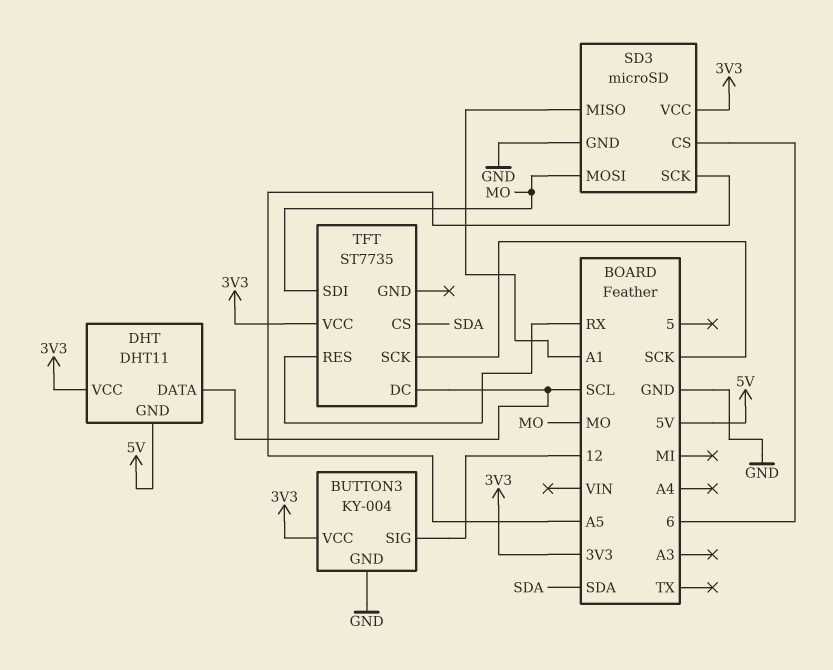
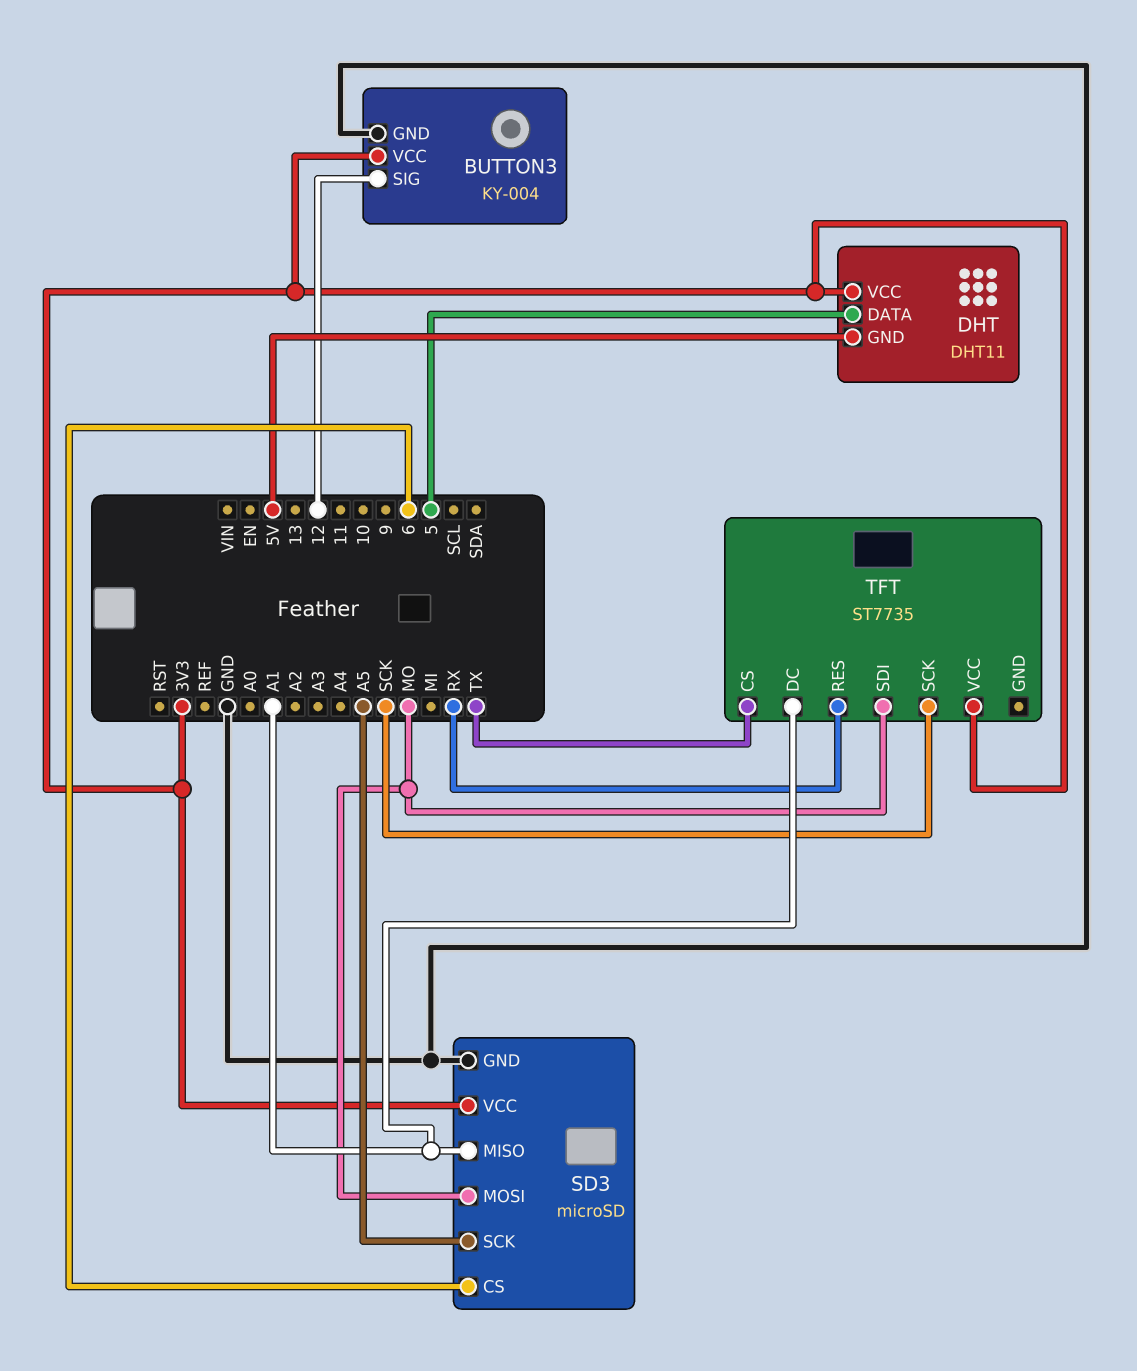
DHT pin DATA: SCL -> 5
TFT pin CS: SDA -> TX
TFT pin DC: SCL -> A1

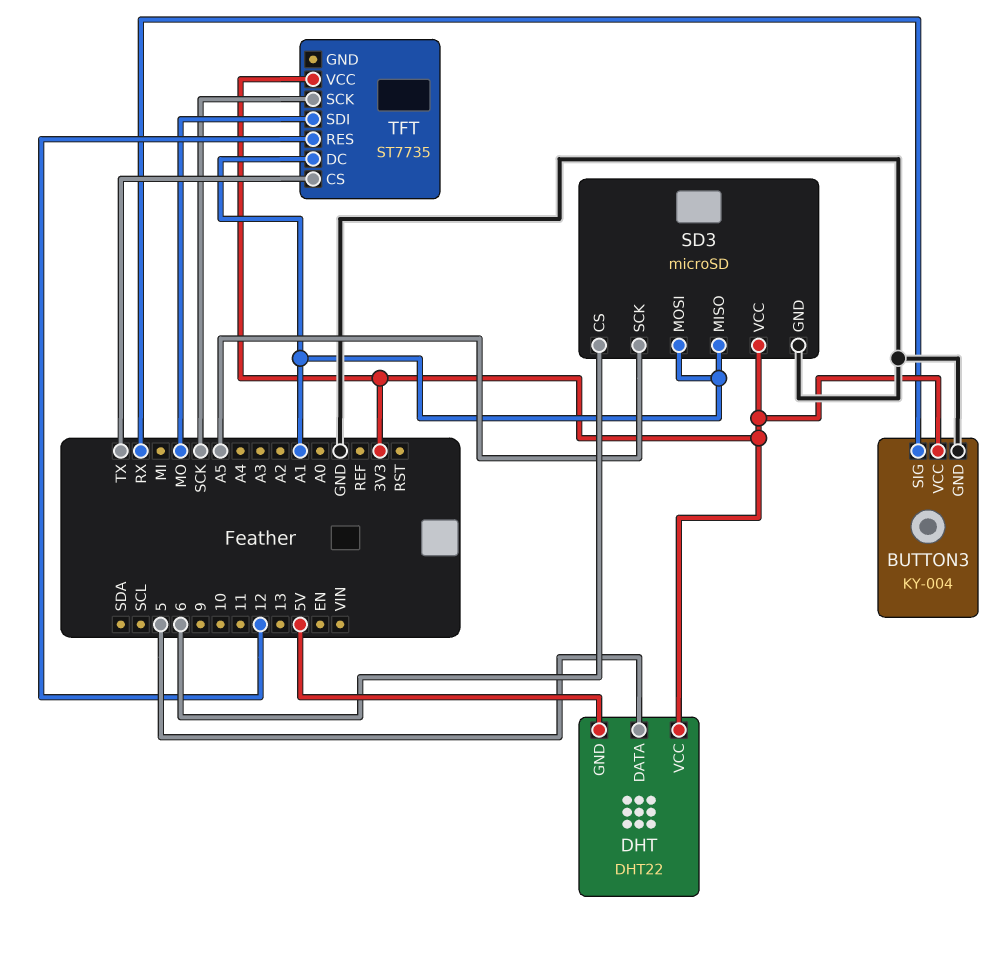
BUTTON3 pin SIG: 12 -> RX
DHT: DHT11 -> DHT22
SD3 pin MOSI: MO -> A1
TFT pin RES: RX -> 12

